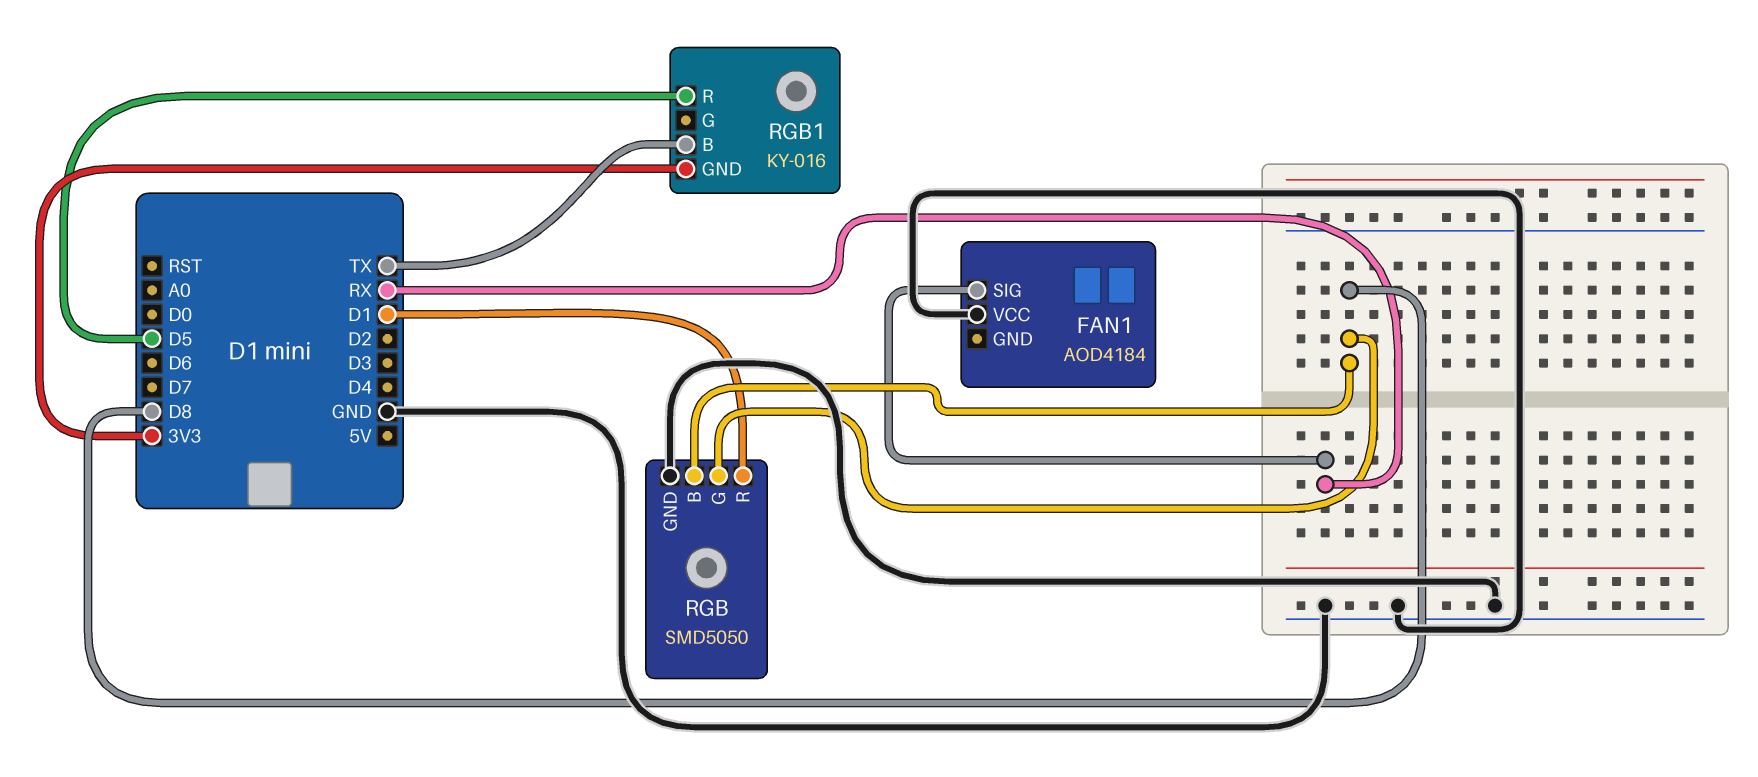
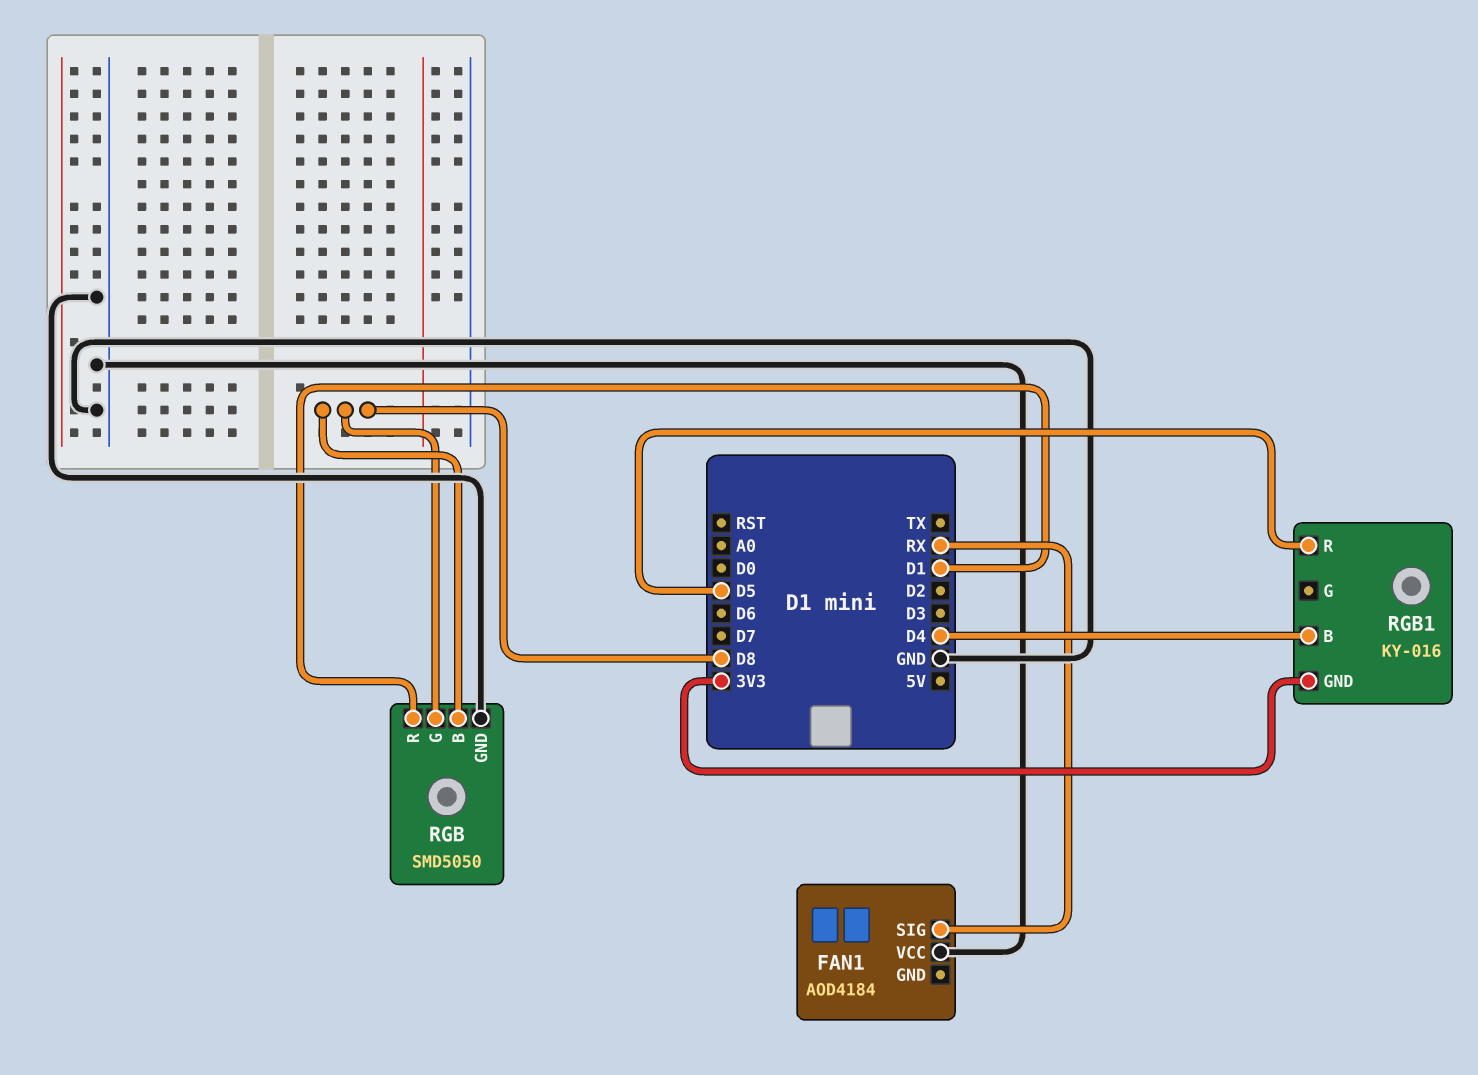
RGB1 pin B: TX -> D4

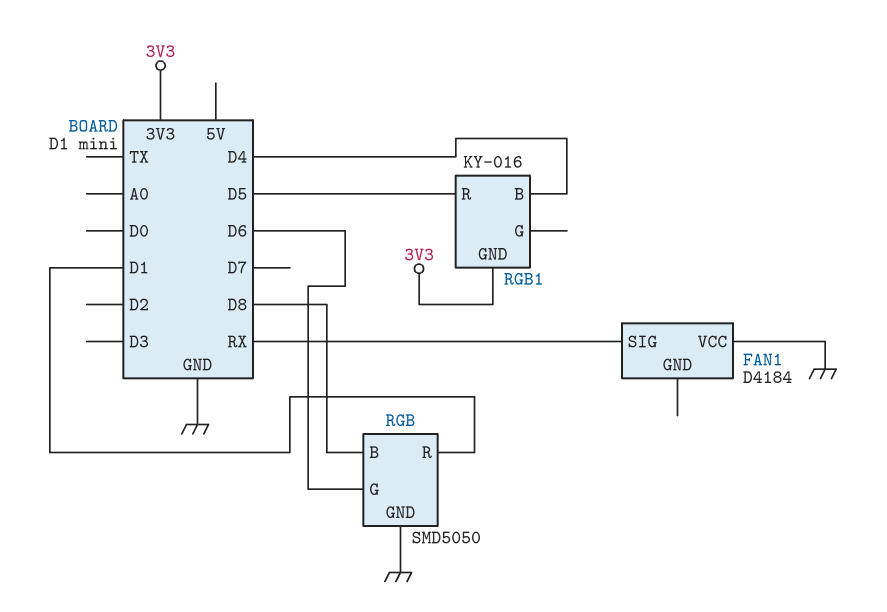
FAN1: AOD4184 -> D4184
RGB pin G: D8 -> D6

